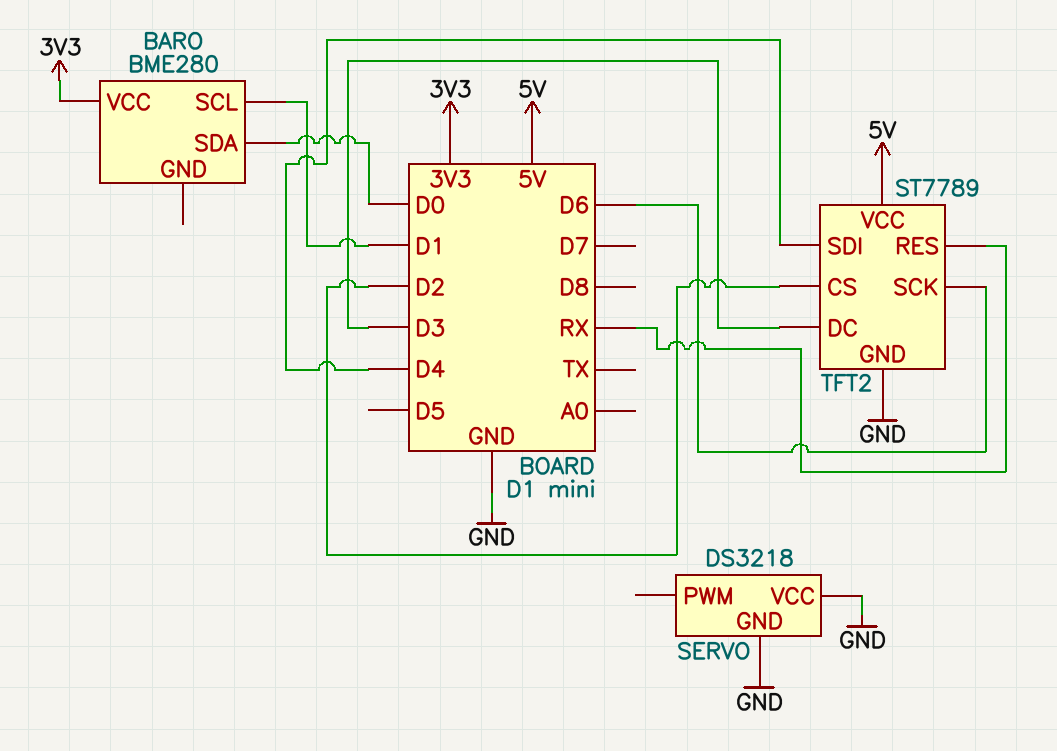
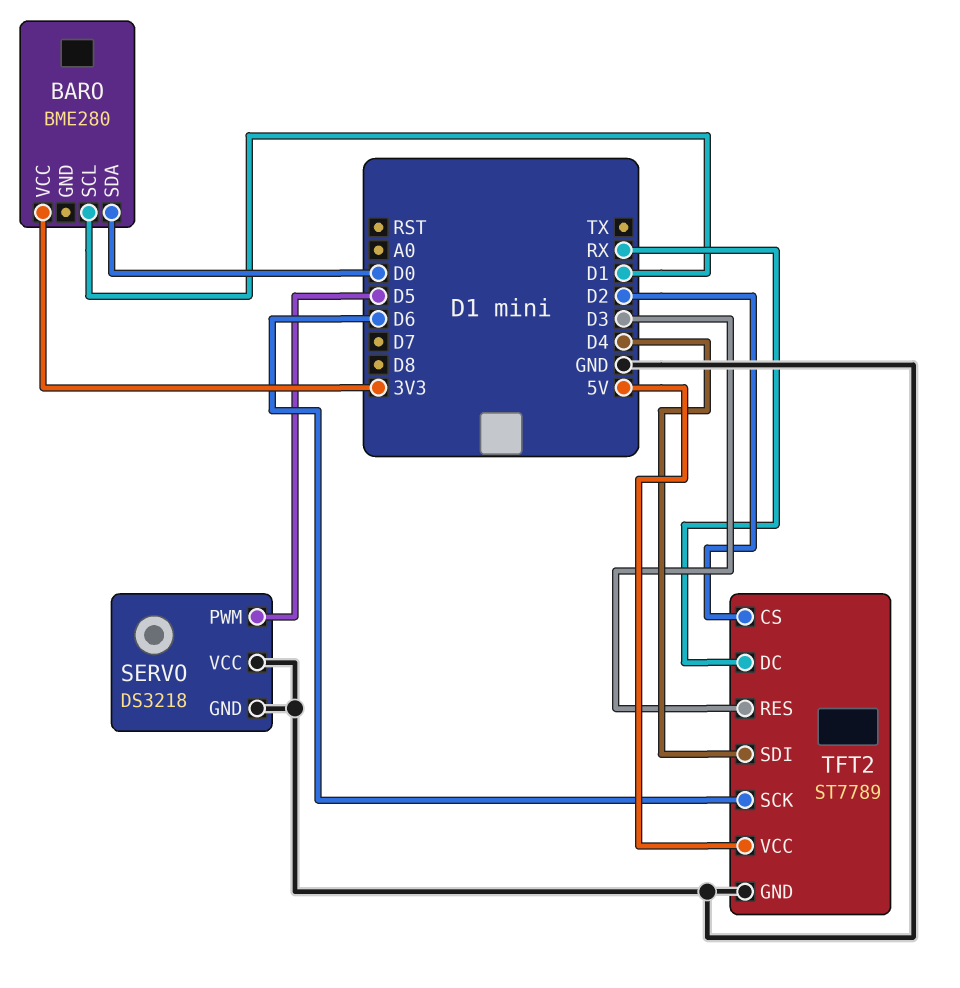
SERVO pin PWM: none -> D5
TFT2 pin DC: D3 -> RX
TFT2 pin RES: RX -> D3

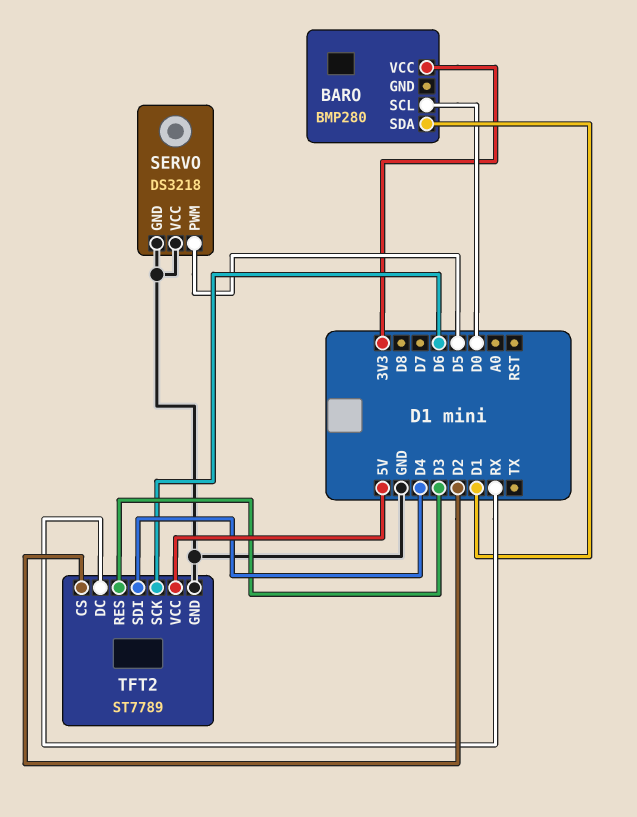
BARO: BME280 -> BMP280
BARO pin SCL: D1 -> D0
BARO pin SDA: D0 -> D1

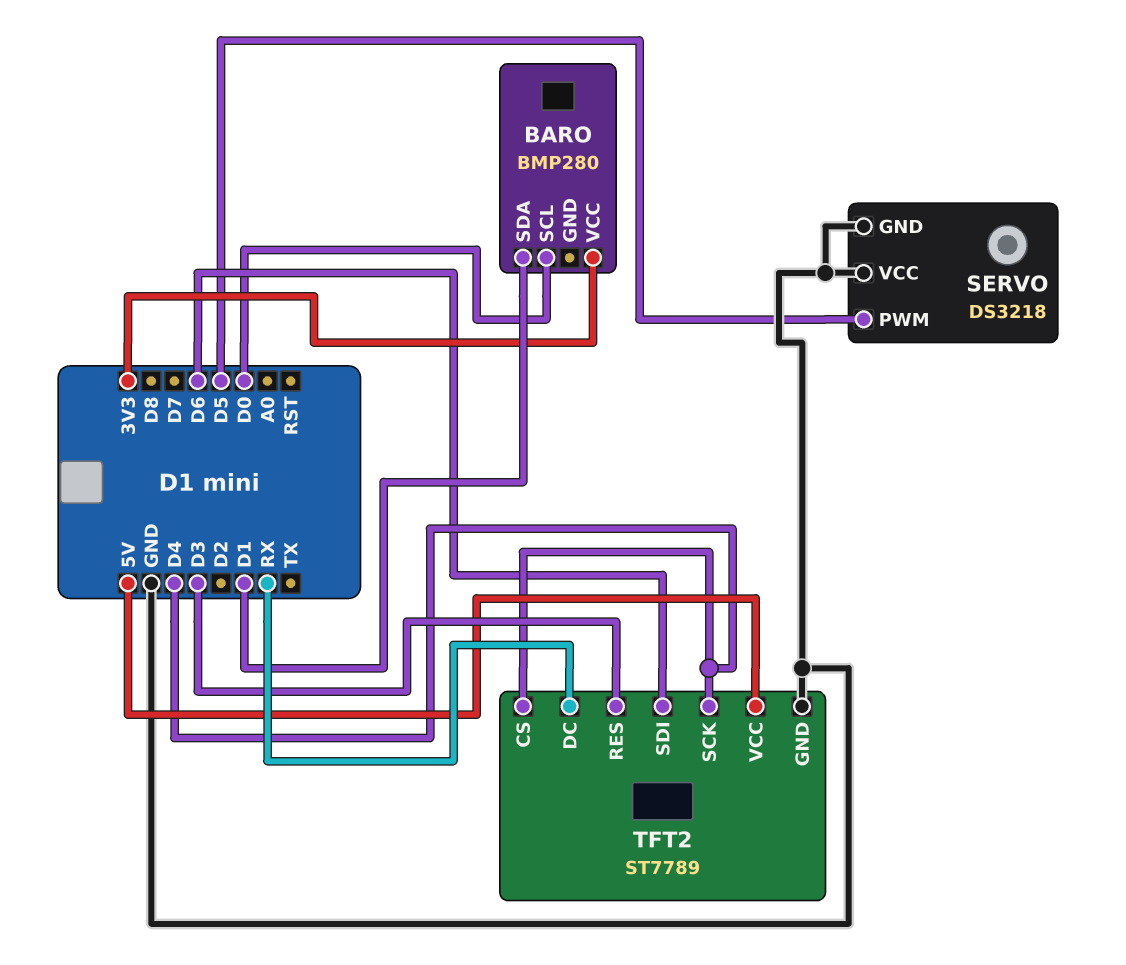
TFT2 pin CS: D2 -> D4
TFT2 pin SCK: D6 -> D4
TFT2 pin SDI: D4 -> D6

